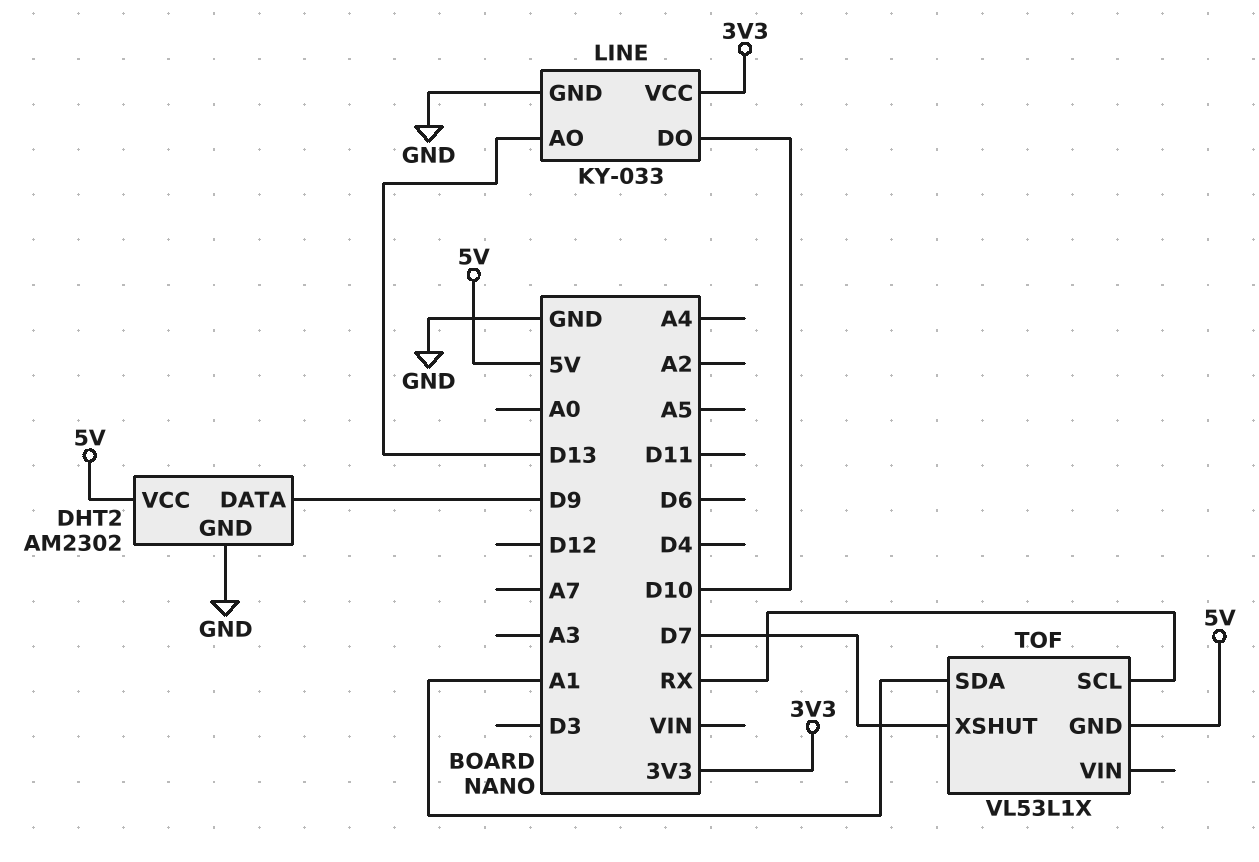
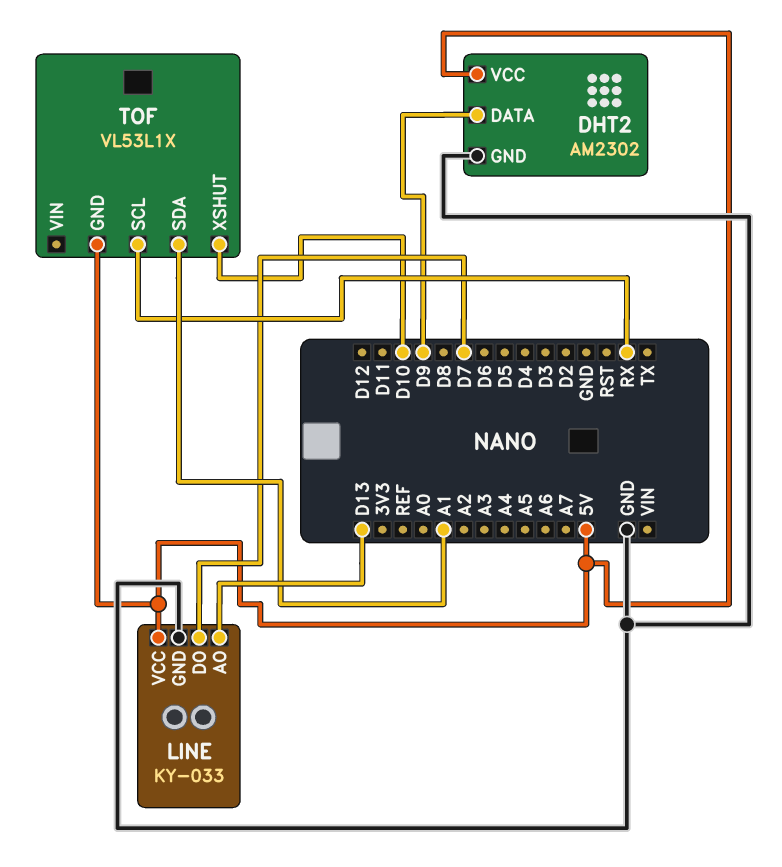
LINE pin DO: D10 -> D7
LINE pin VCC: 3V3 -> 5V
TOF pin XSHUT: D7 -> D10

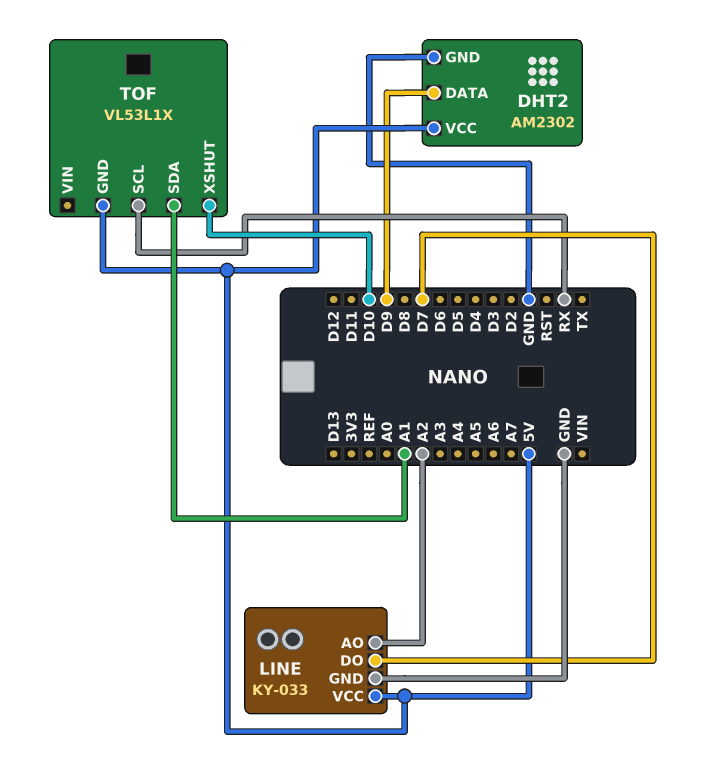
LINE pin AO: D13 -> A2

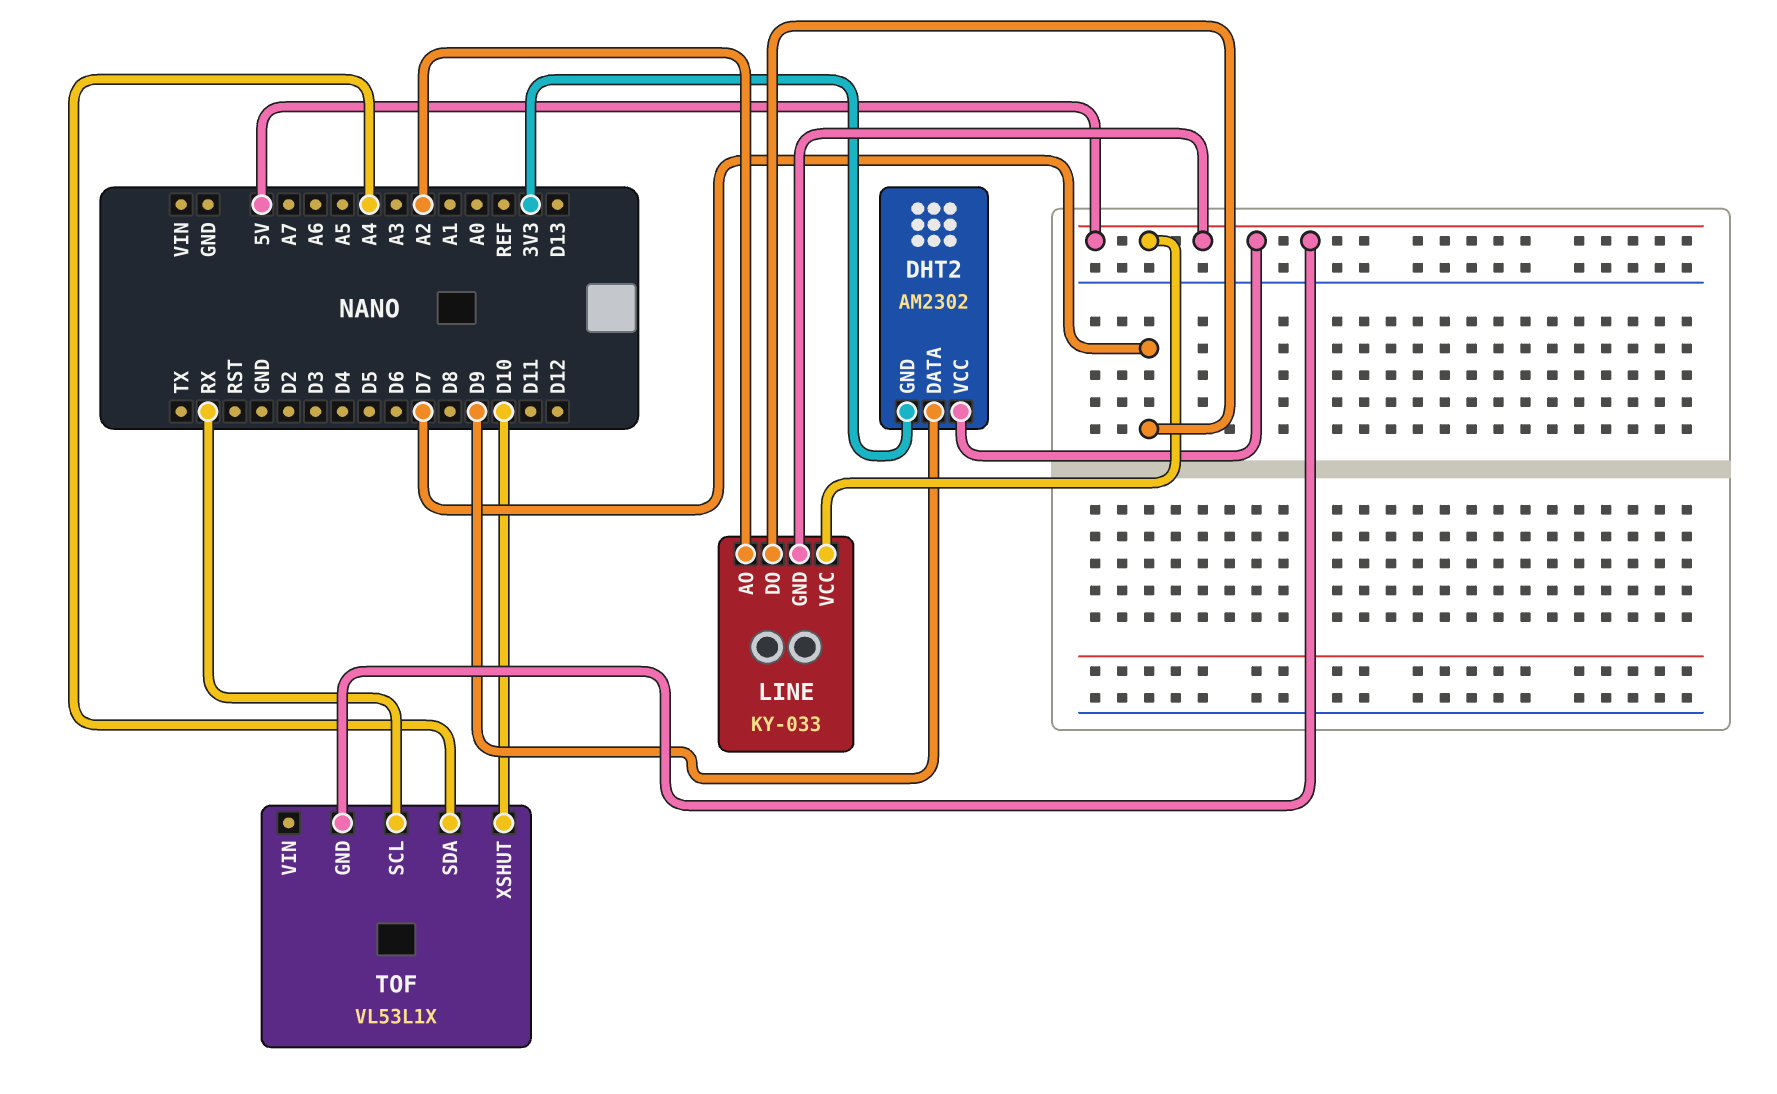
DHT2 pin GND: GND -> 3V3
LINE pin GND: GND -> 5V
TOF pin SDA: A1 -> A4

